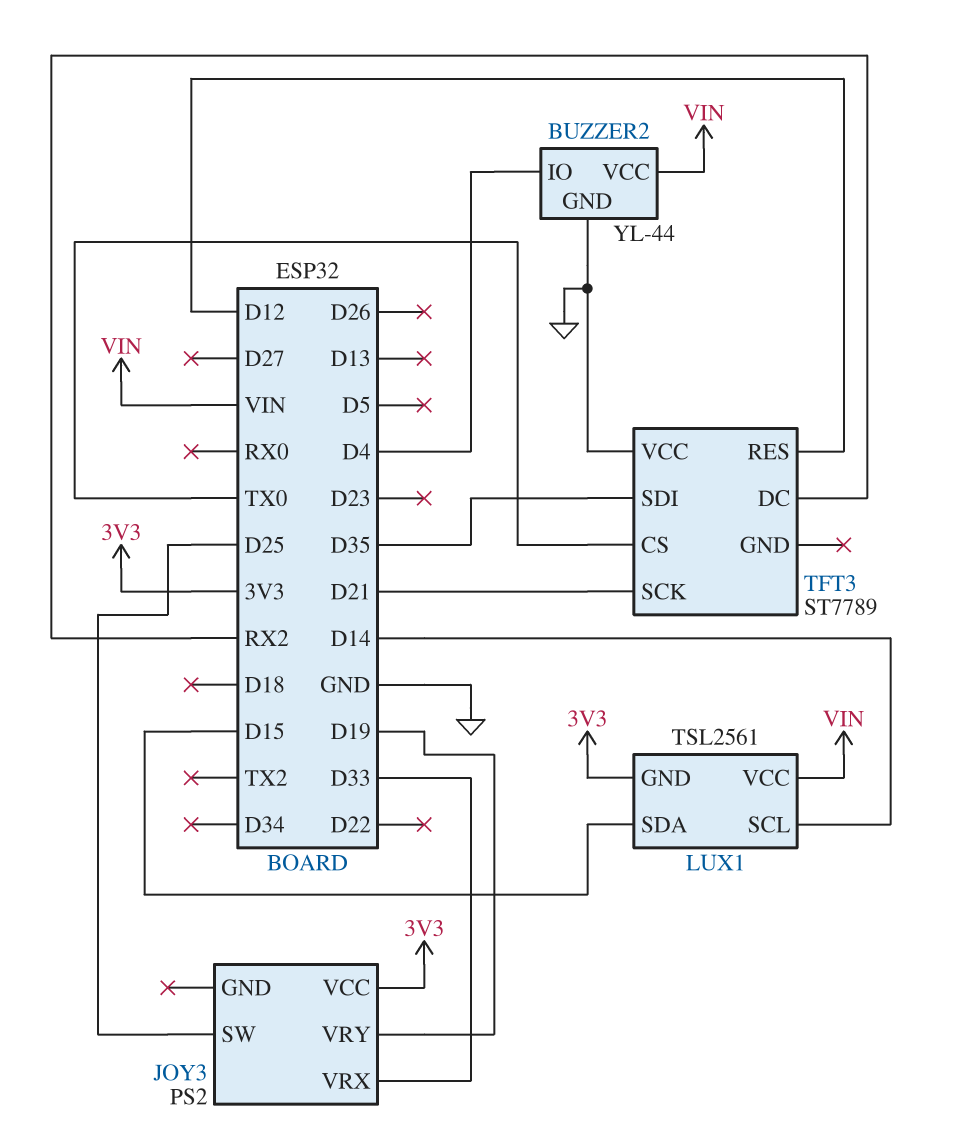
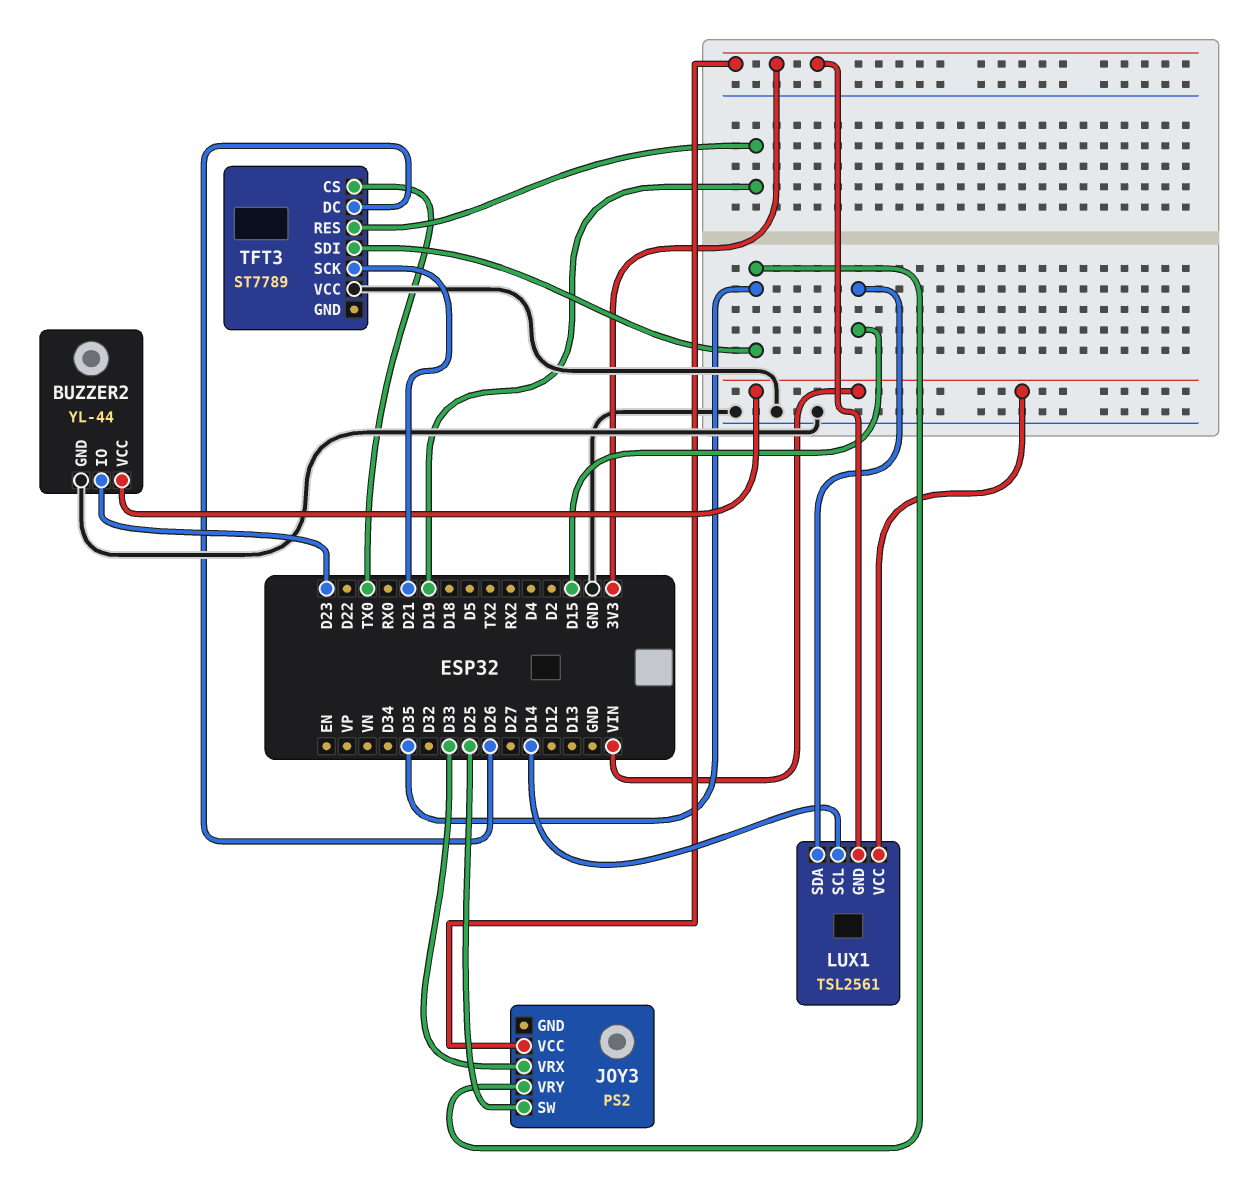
BUZZER2 pin IO: D4 -> D23
JOY3 pin VRY: D19 -> D35
TFT3 pin DC: RX2 -> D26
TFT3 pin RES: D12 -> D19

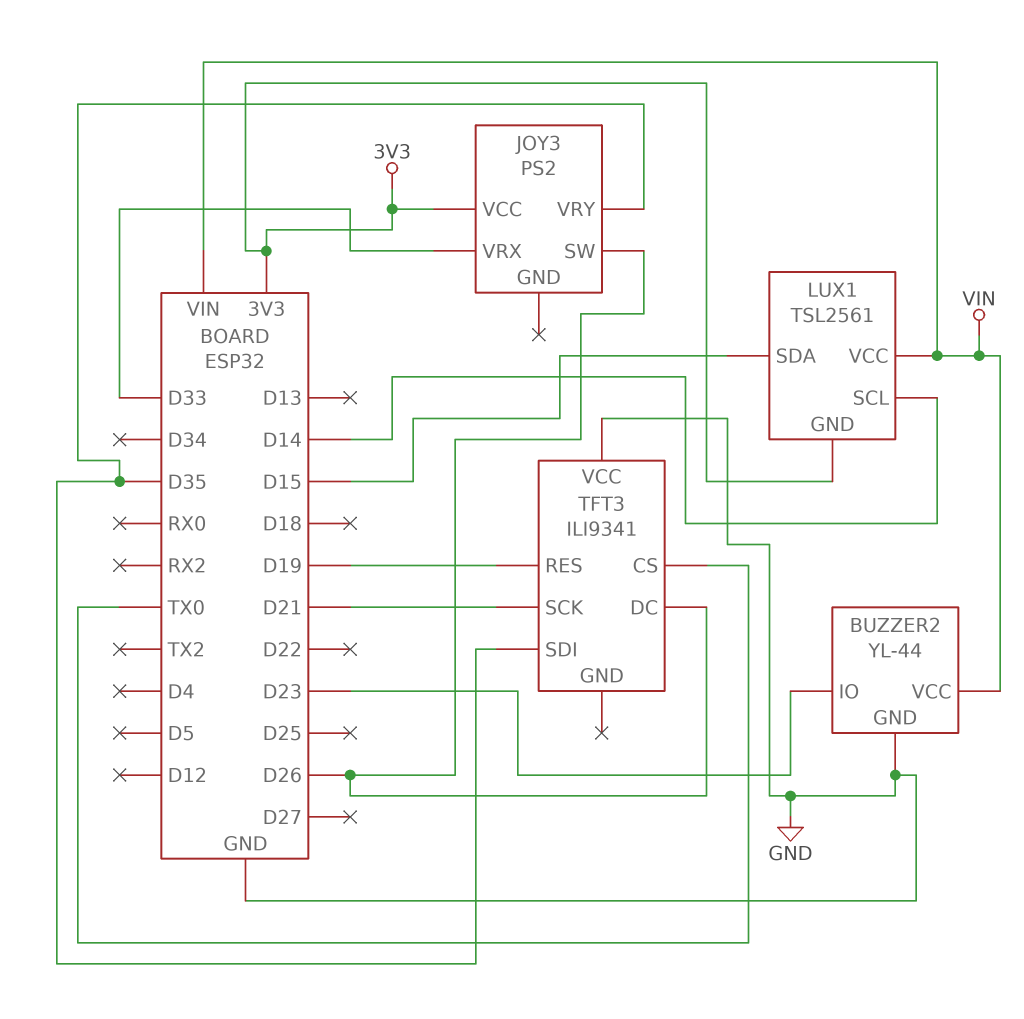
JOY3 pin SW: D25 -> D26
TFT3: ST7789 -> ILI9341

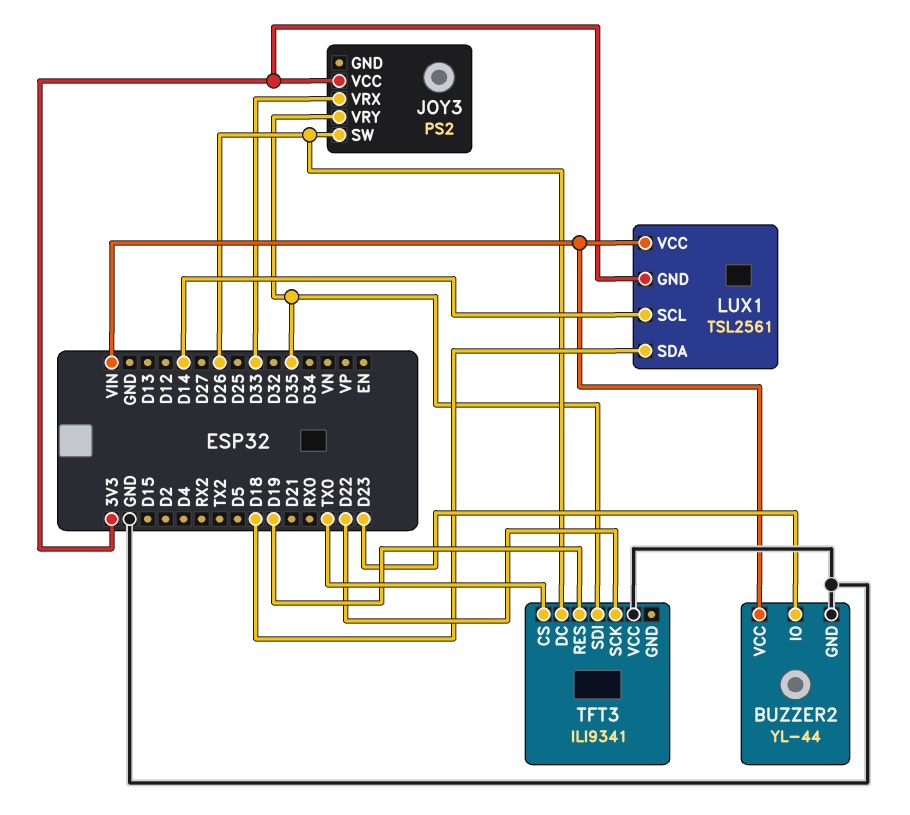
LUX1 pin SDA: D15 -> D18
TFT3 pin SCK: D21 -> D22

